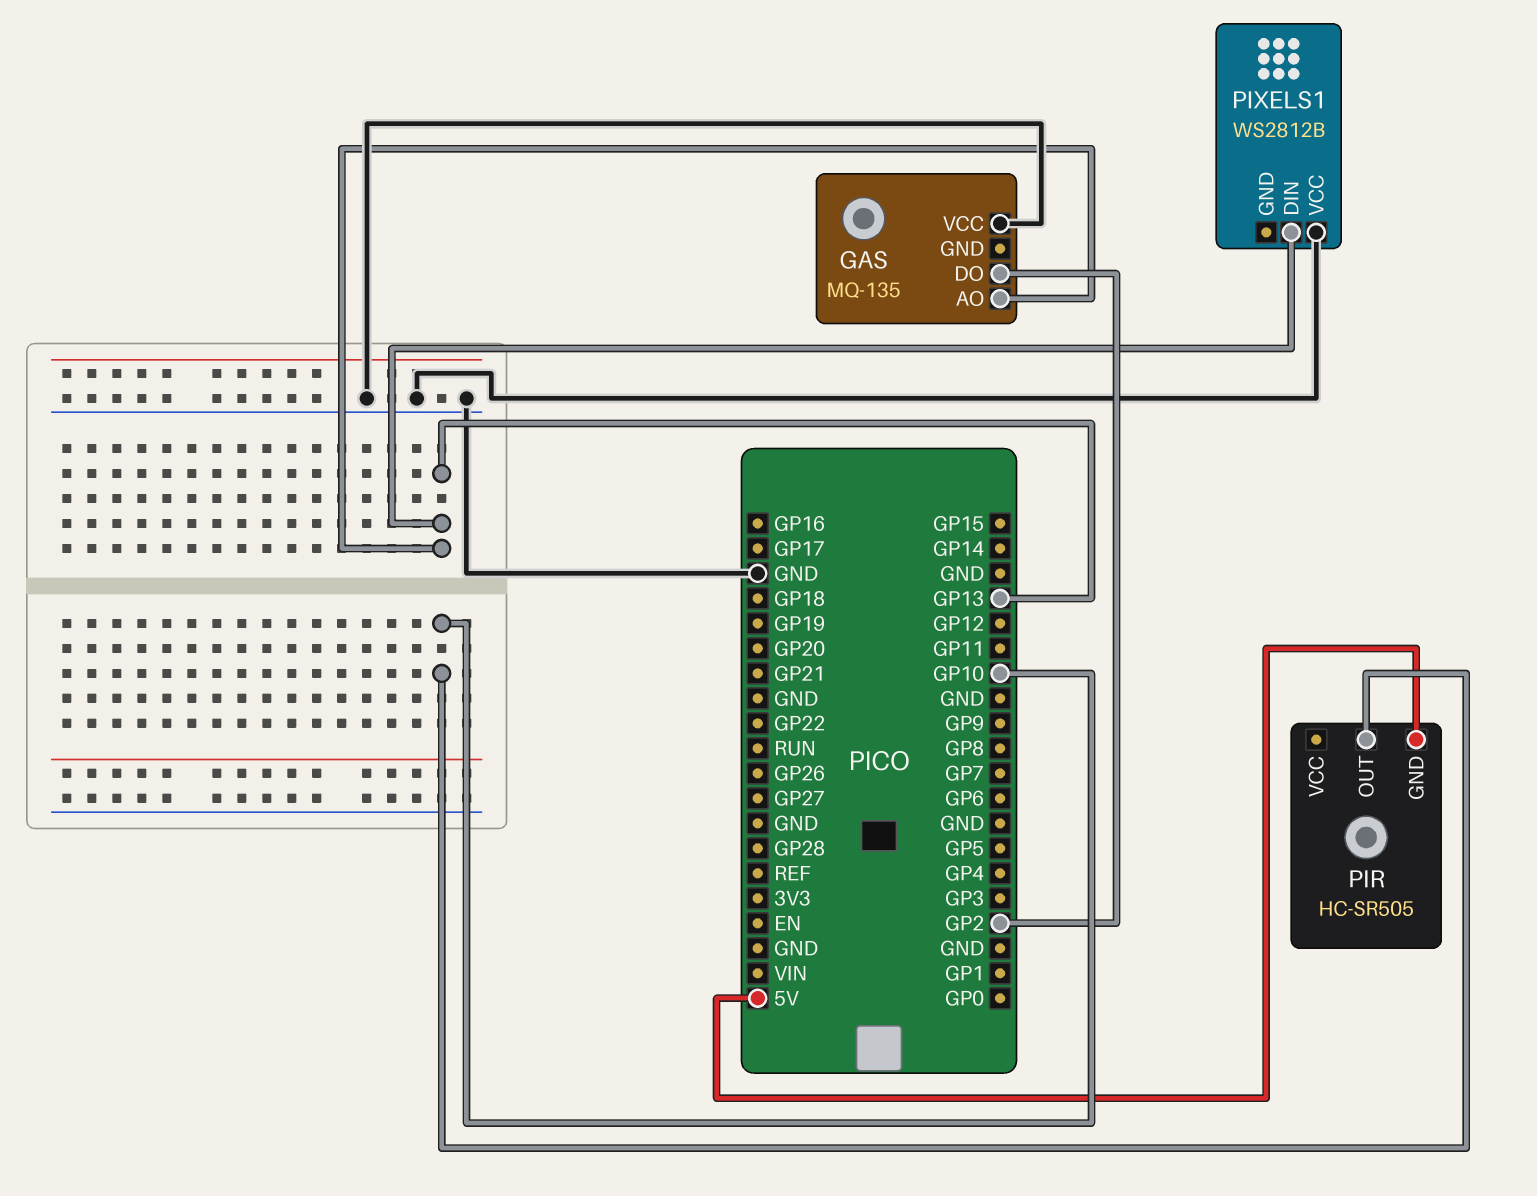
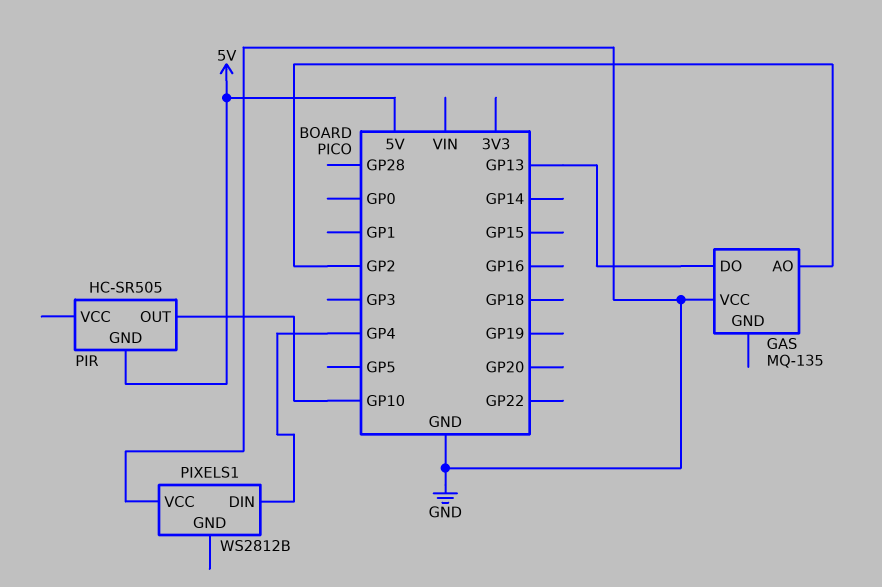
GAS pin AO: GP13 -> GP2
GAS pin DO: GP2 -> GP13
PIXELS1 pin DIN: GP13 -> GP4

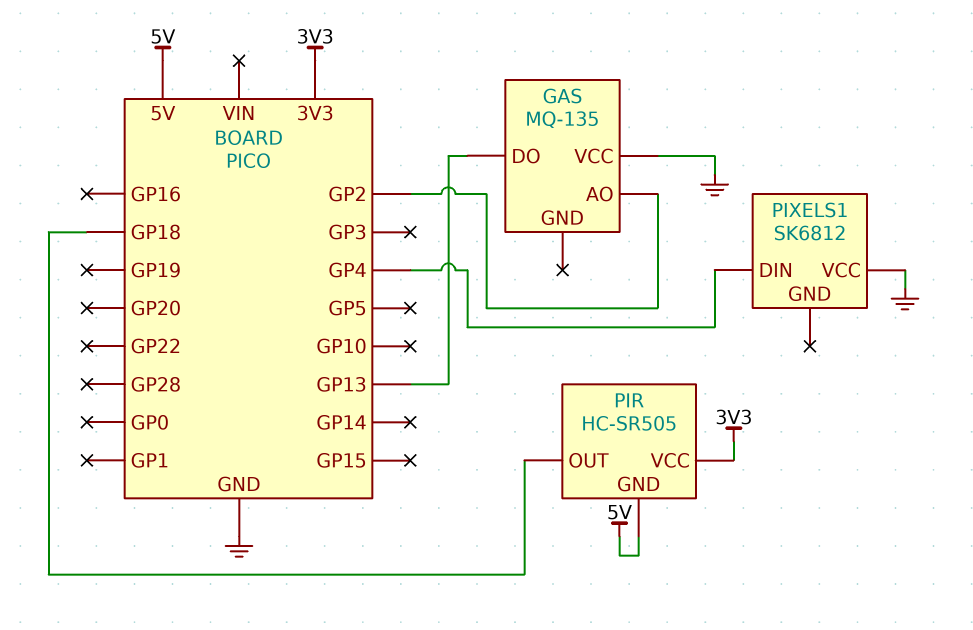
PIR pin OUT: GP10 -> GP18
PIR pin VCC: none -> 3V3
PIXELS1: WS2812B -> SK6812

